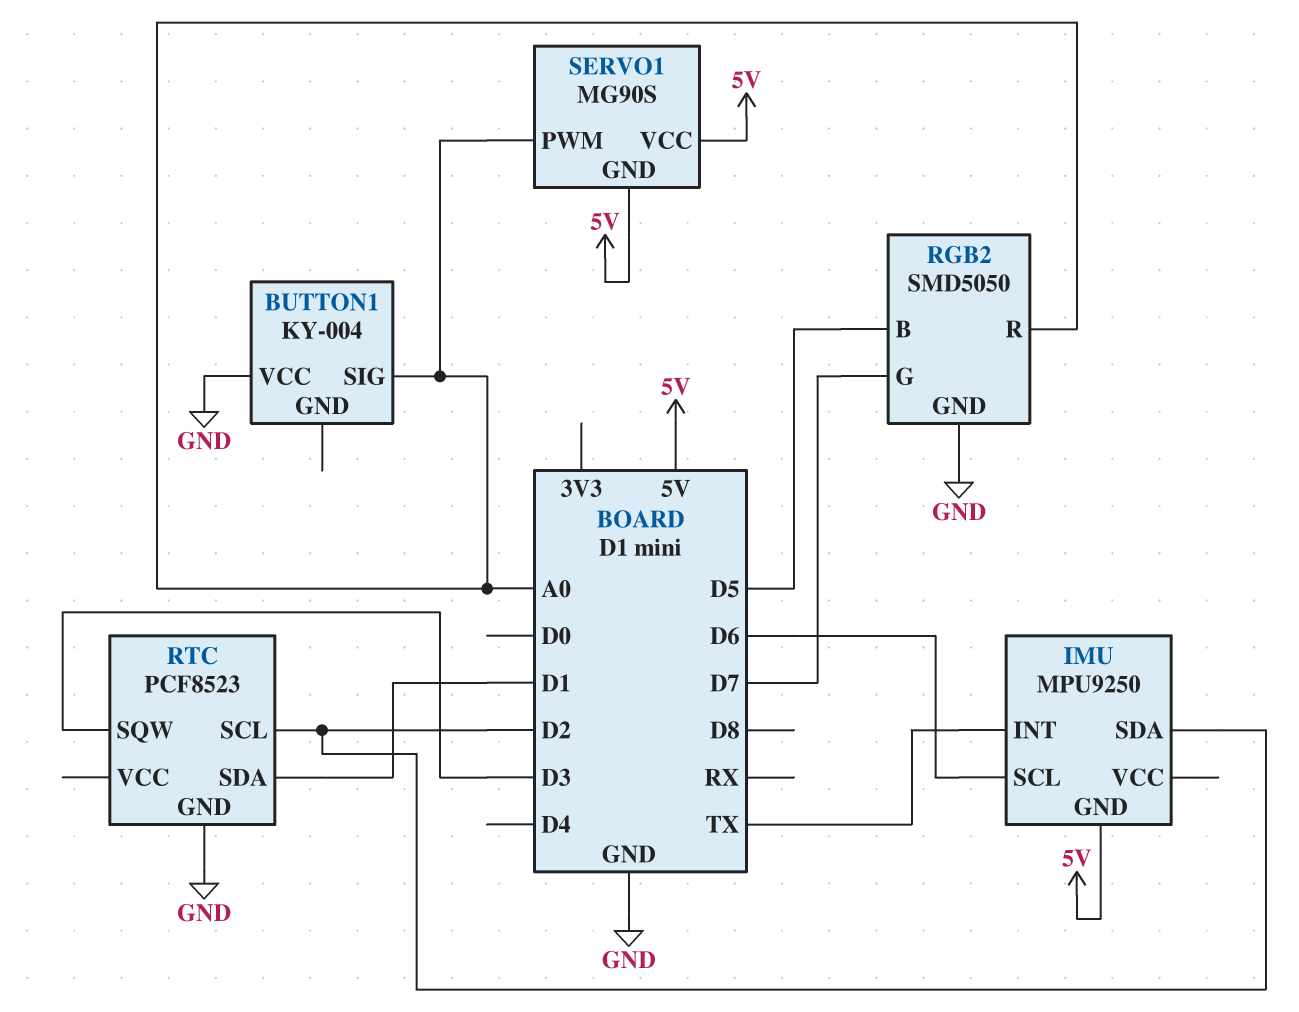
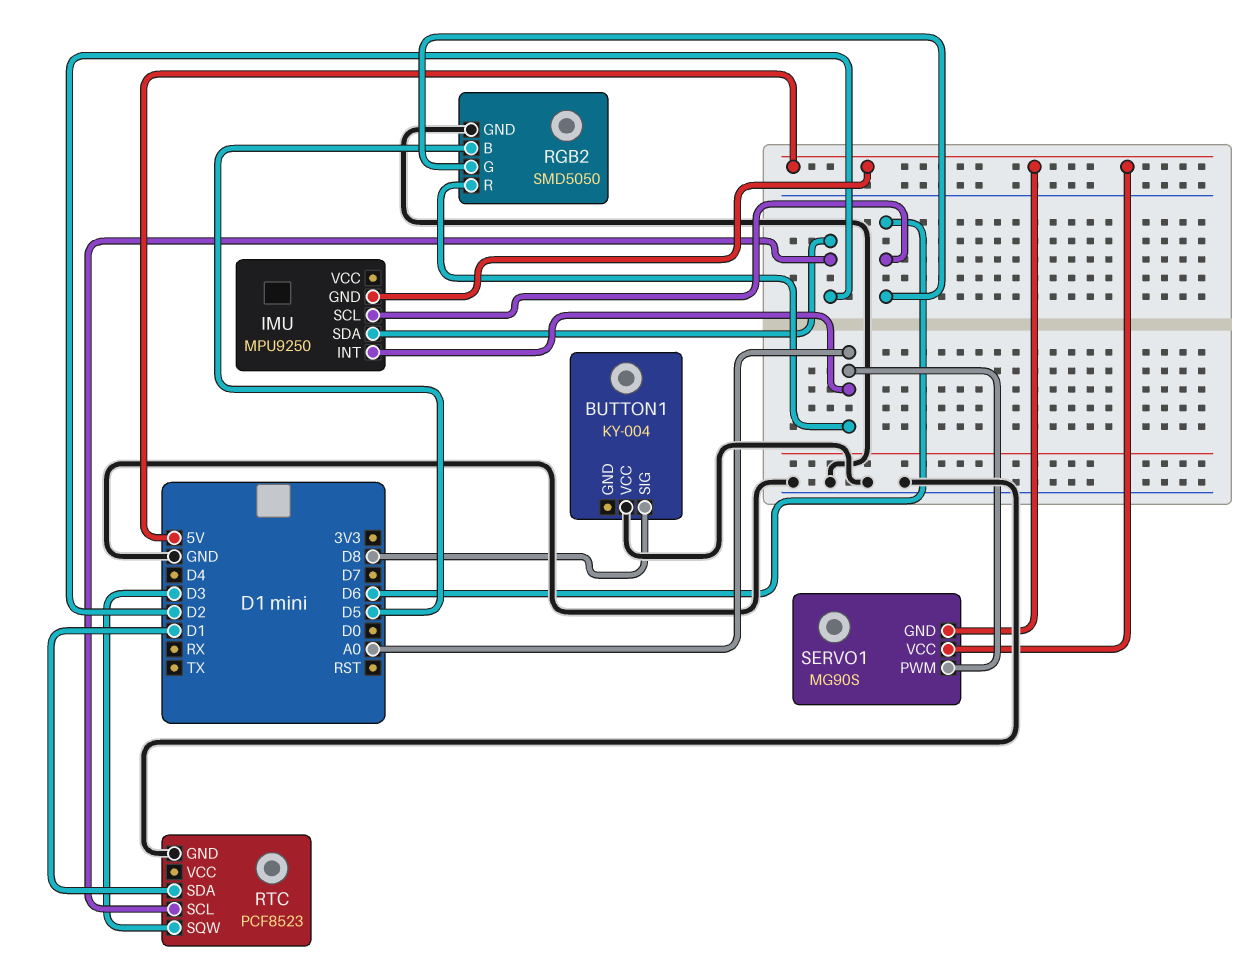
BUTTON1 pin SIG: A0 -> D8
IMU pin INT: TX -> A0
RGB2 pin G: D7 -> D6

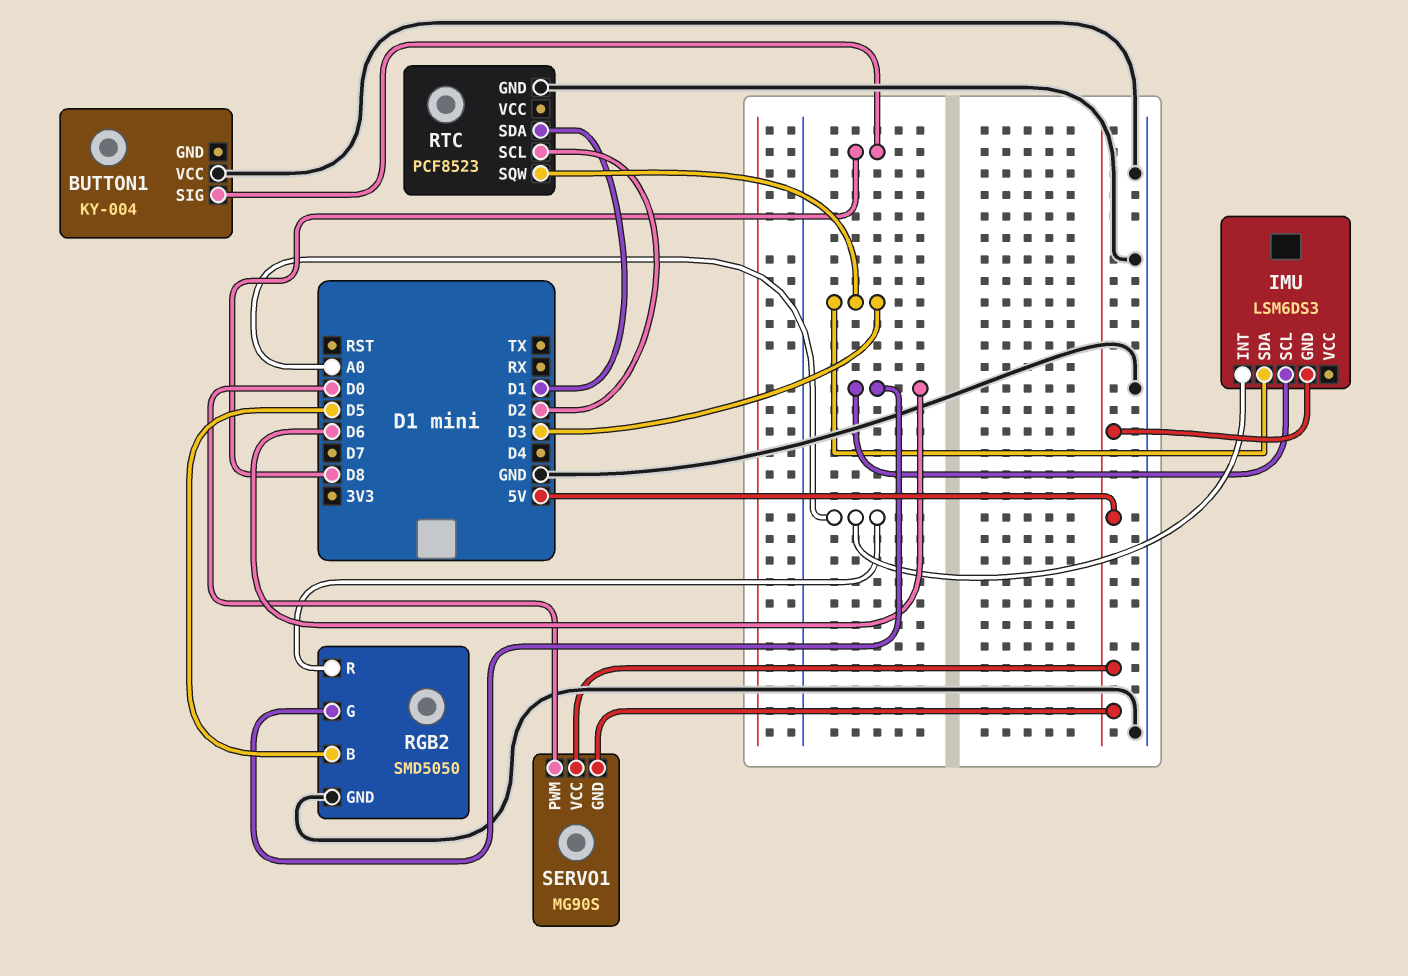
IMU: MPU9250 -> LSM6DS3
IMU pin SDA: D2 -> D3
SERVO1 pin PWM: A0 -> D0

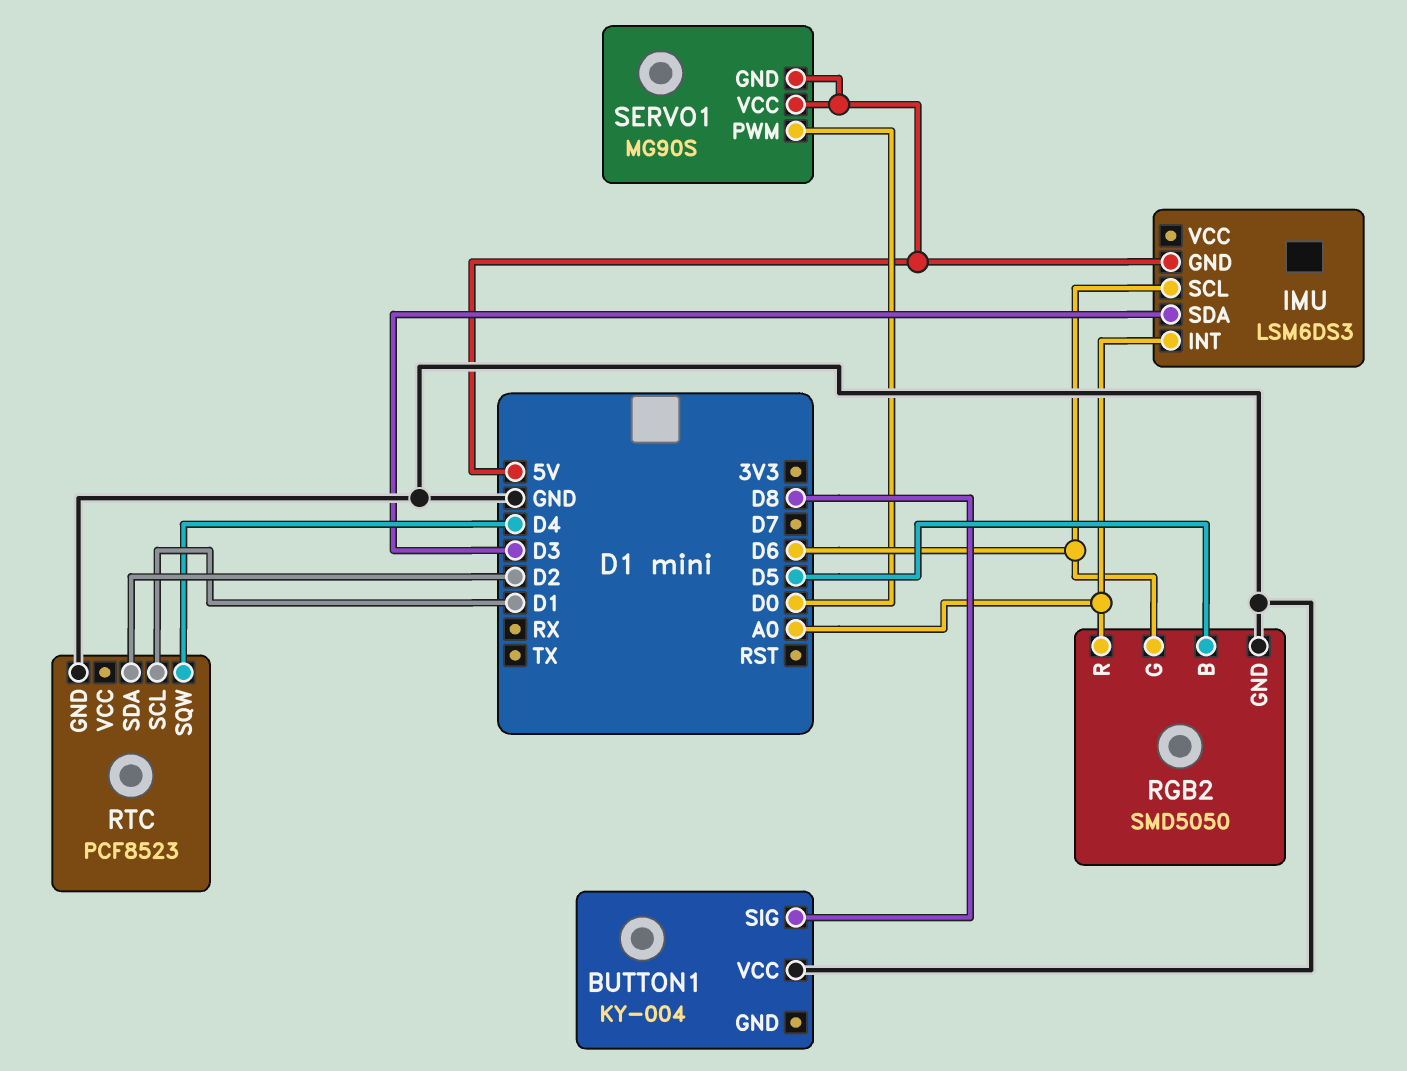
RTC pin SCL: D2 -> D1
RTC pin SDA: D1 -> D2
RTC pin SQW: D3 -> D4

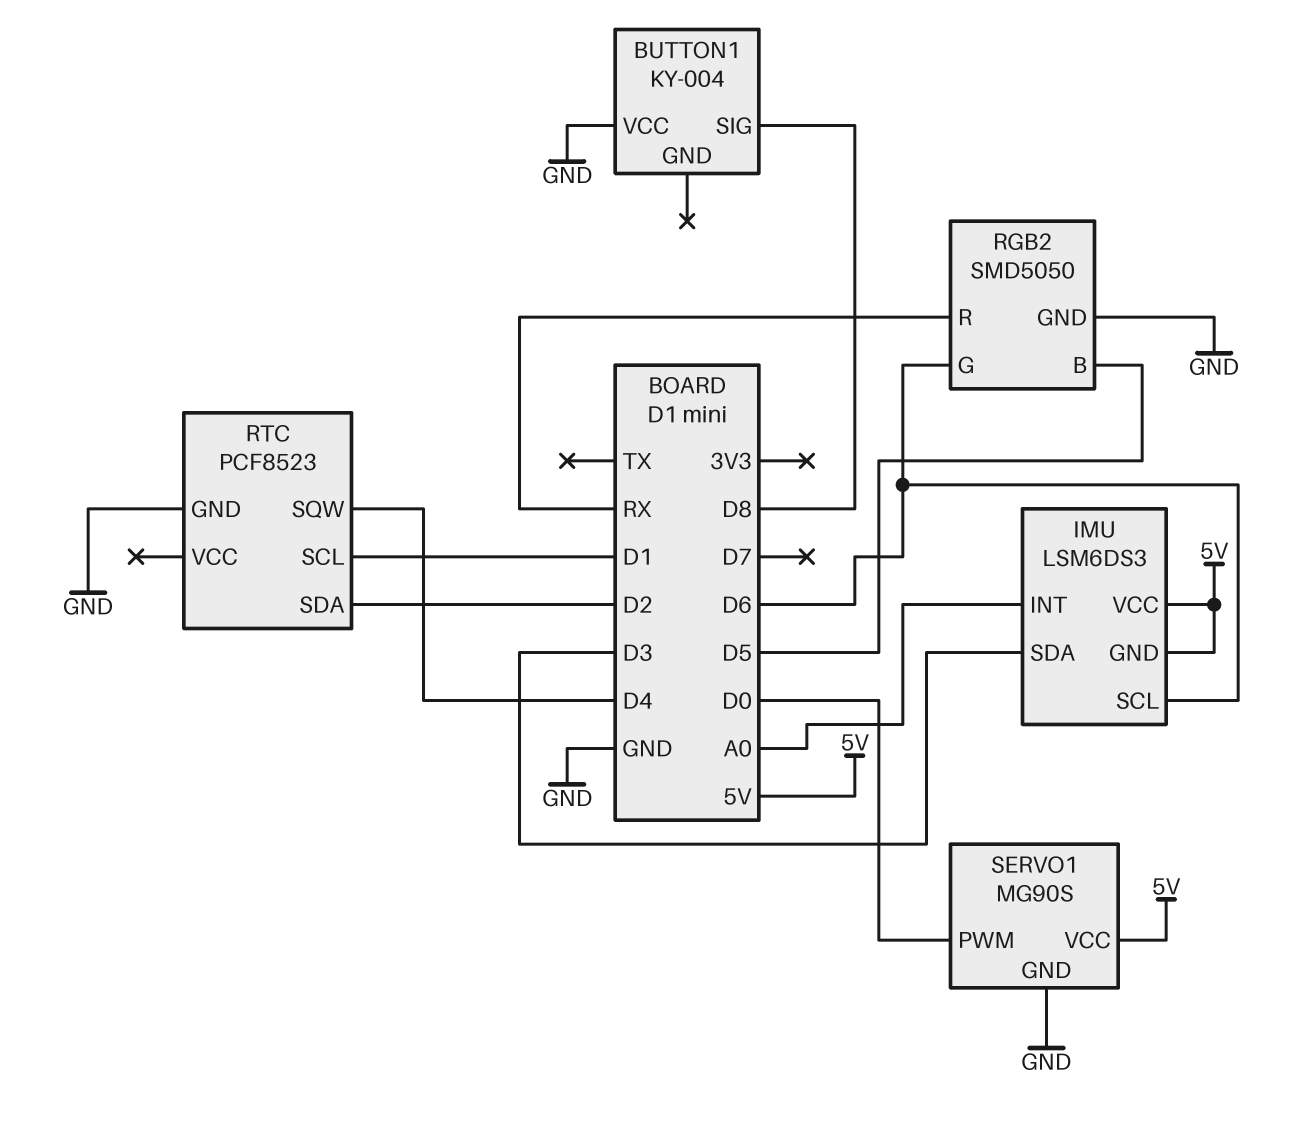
IMU pin VCC: none -> 5V
RGB2 pin R: A0 -> RX
SERVO1 pin GND: 5V -> GND

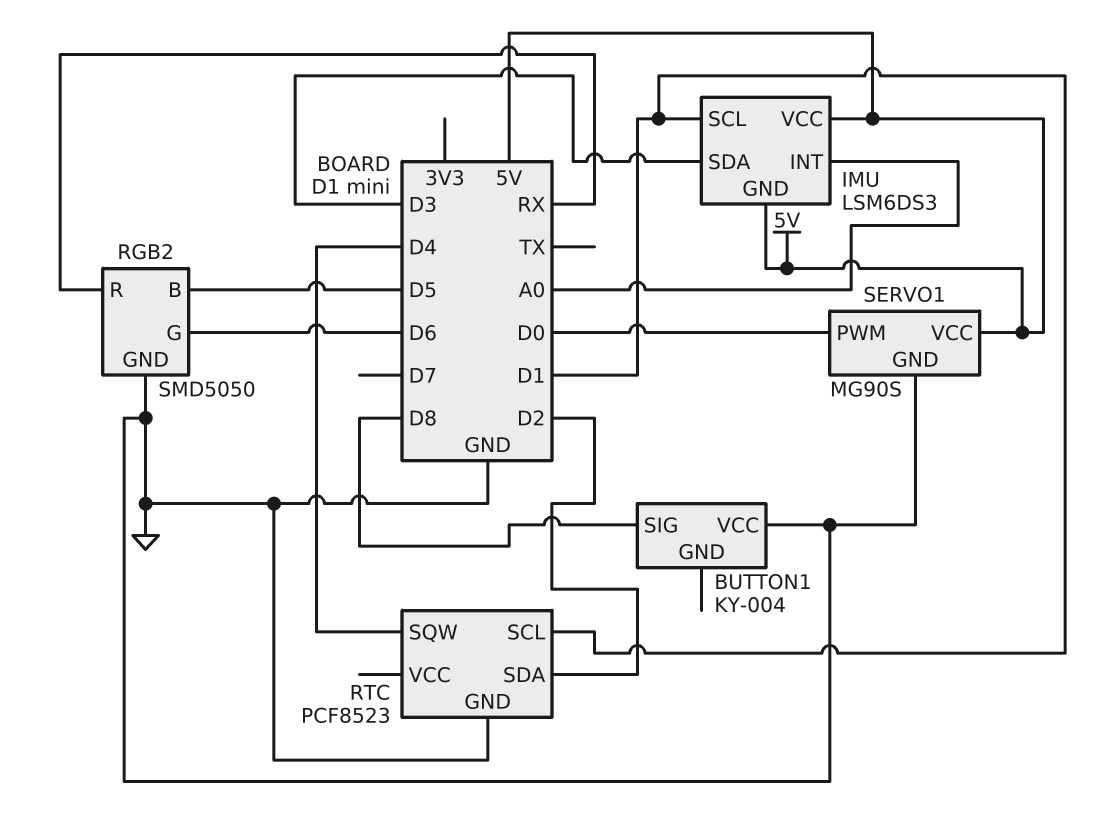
IMU pin SCL: D6 -> D1

